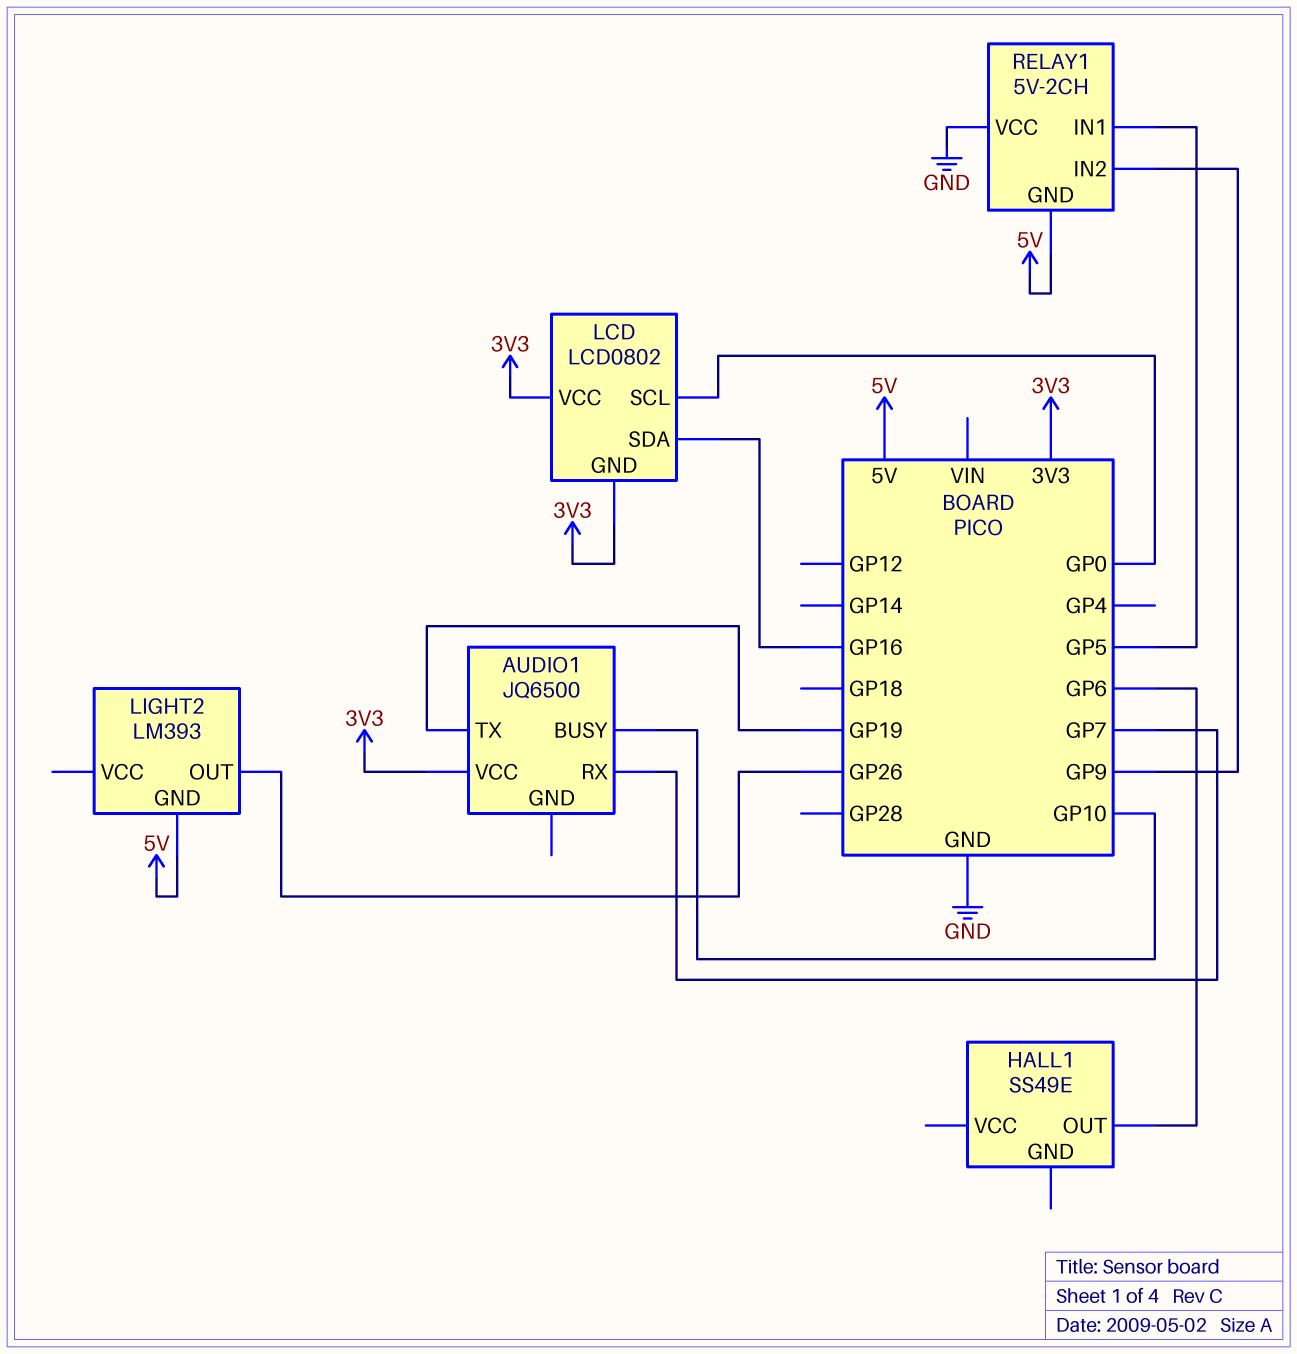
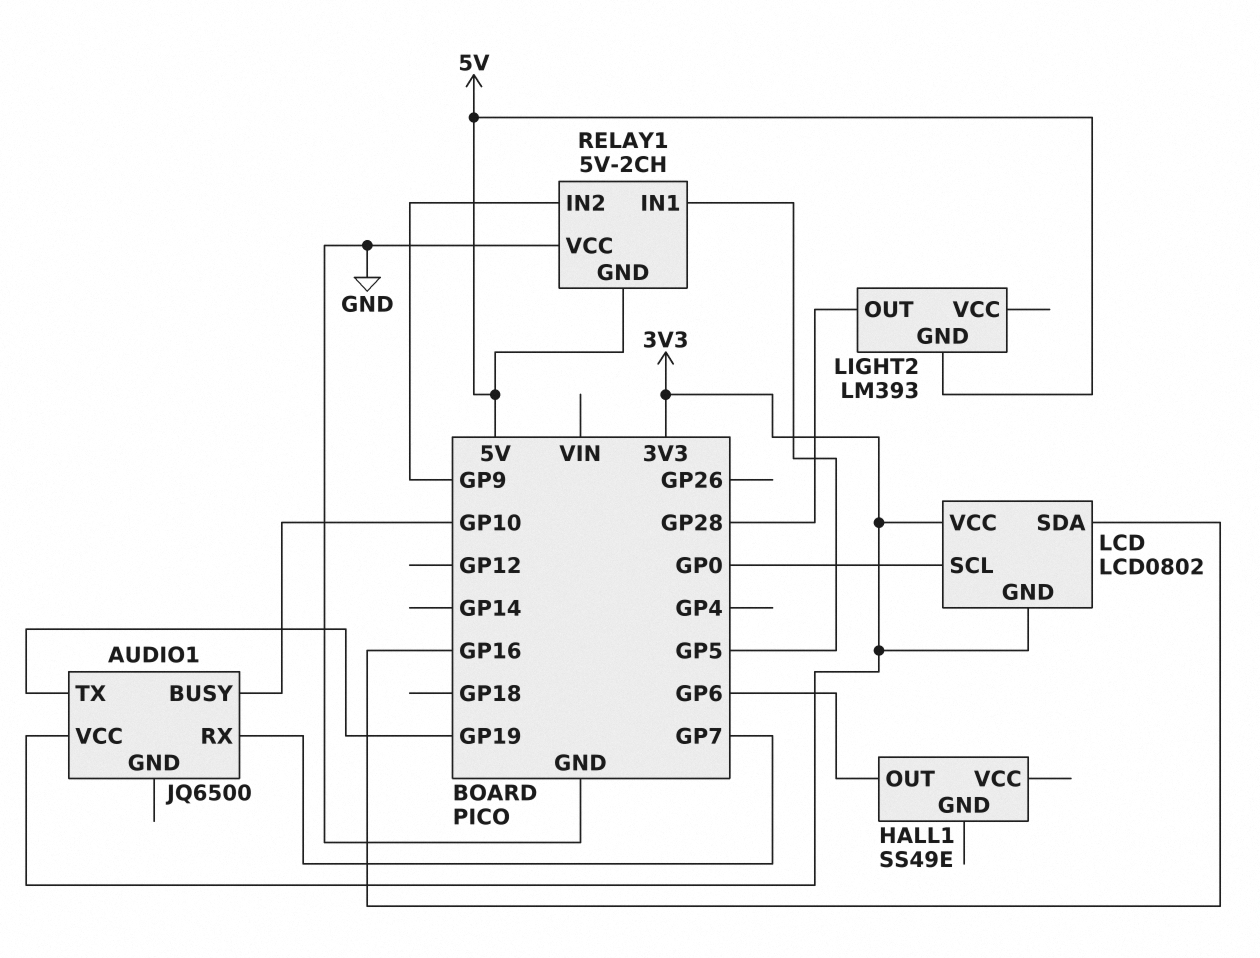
LIGHT2 pin OUT: GP26 -> GP28

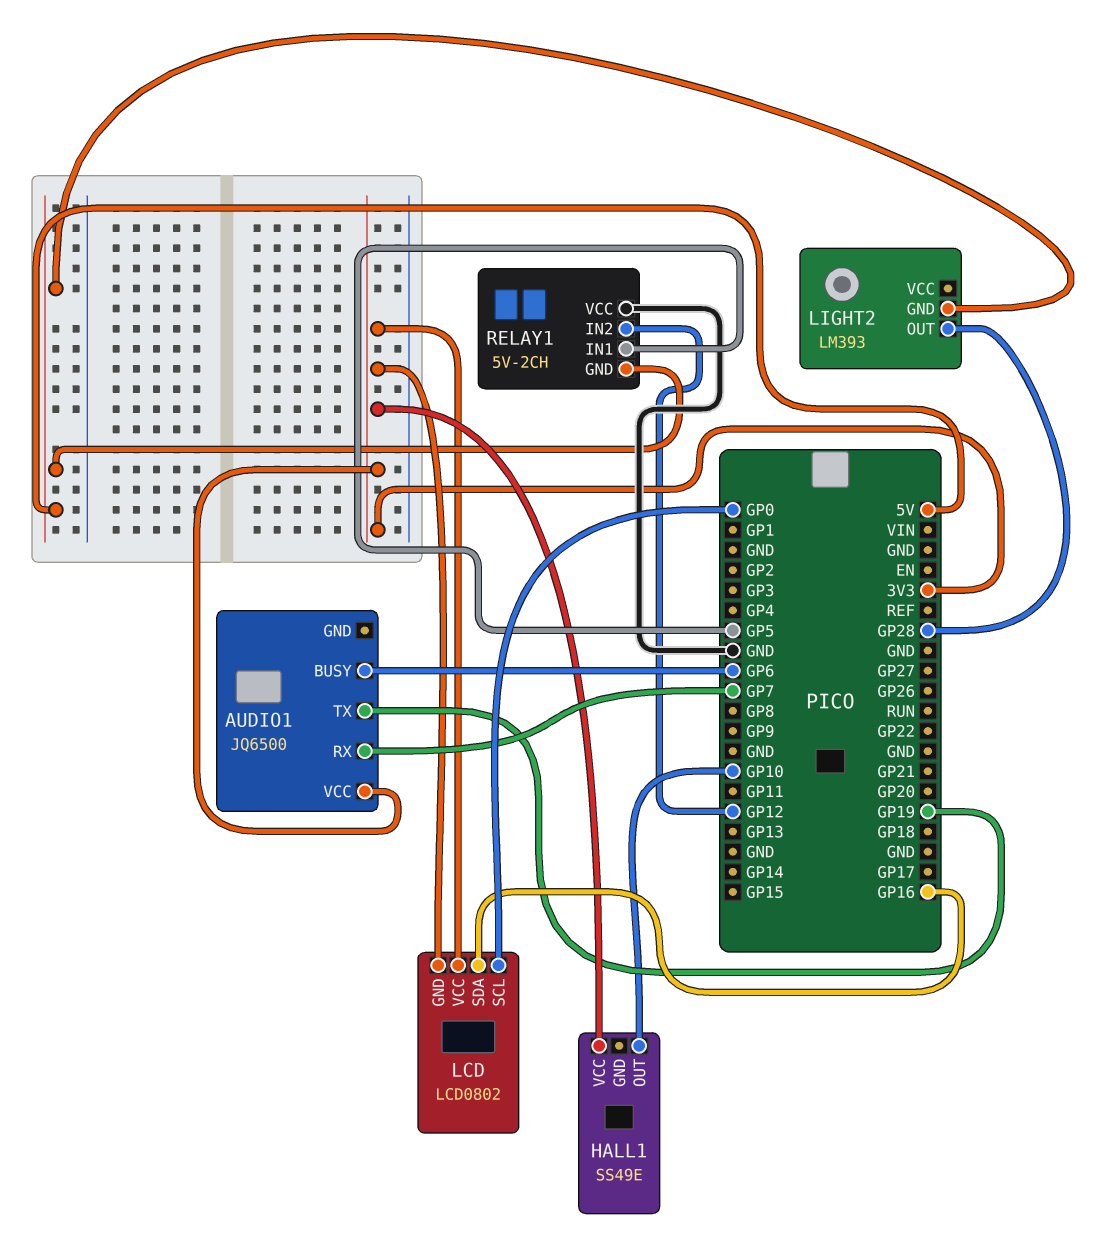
AUDIO1 pin BUSY: GP10 -> GP6
HALL1 pin OUT: GP6 -> GP10
HALL1 pin VCC: none -> 3V3
RELAY1 pin IN2: GP9 -> GP12

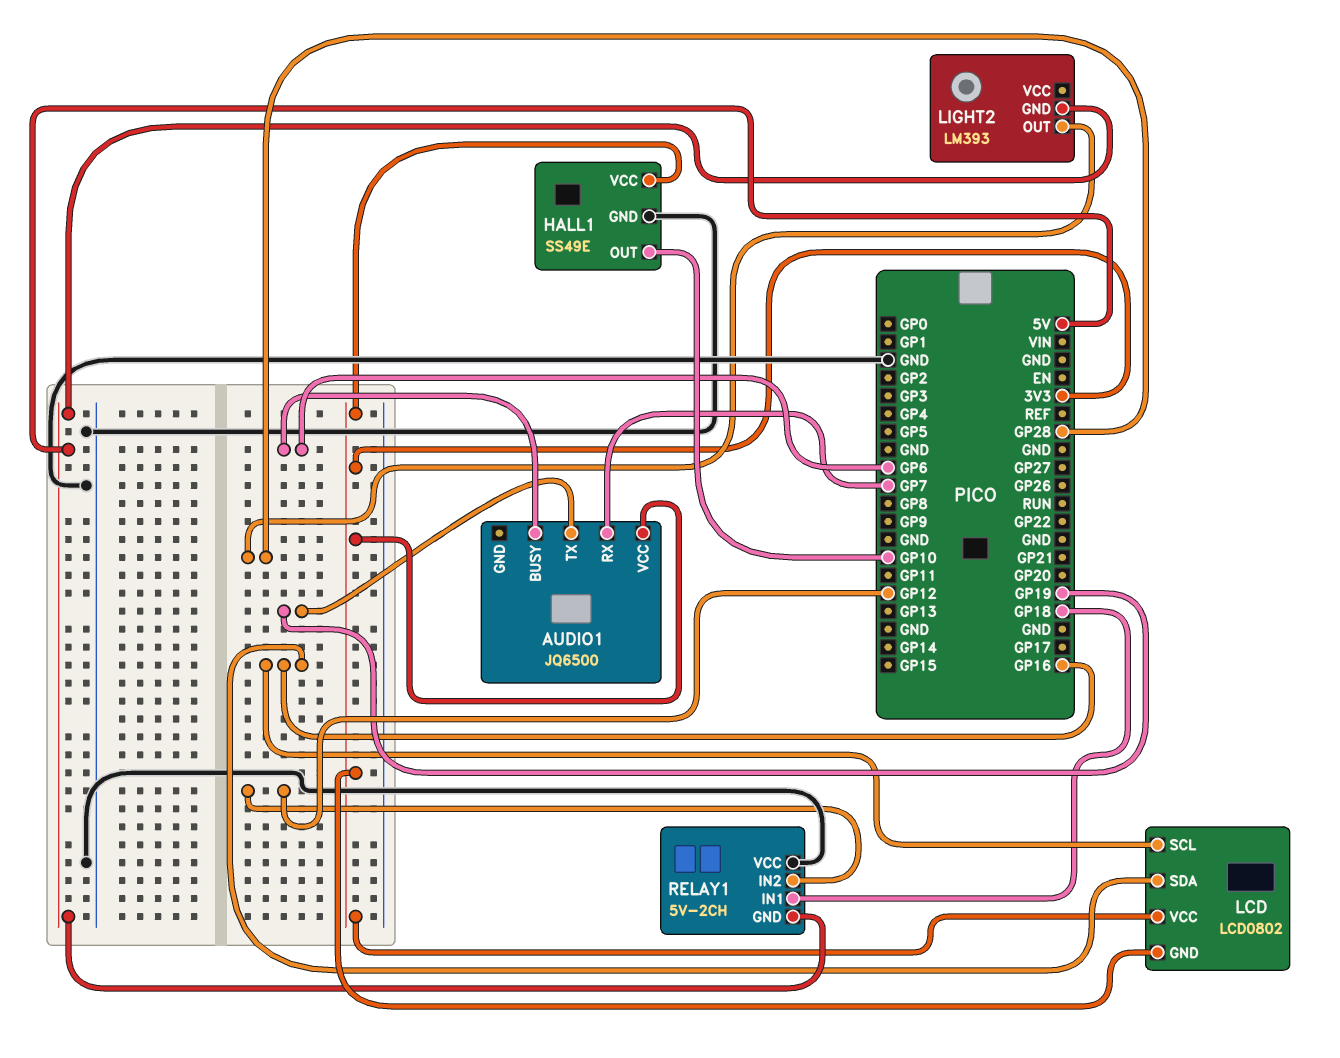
HALL1 pin GND: none -> GND
LCD pin SCL: GP0 -> GP16
RELAY1 pin IN1: GP5 -> GP18

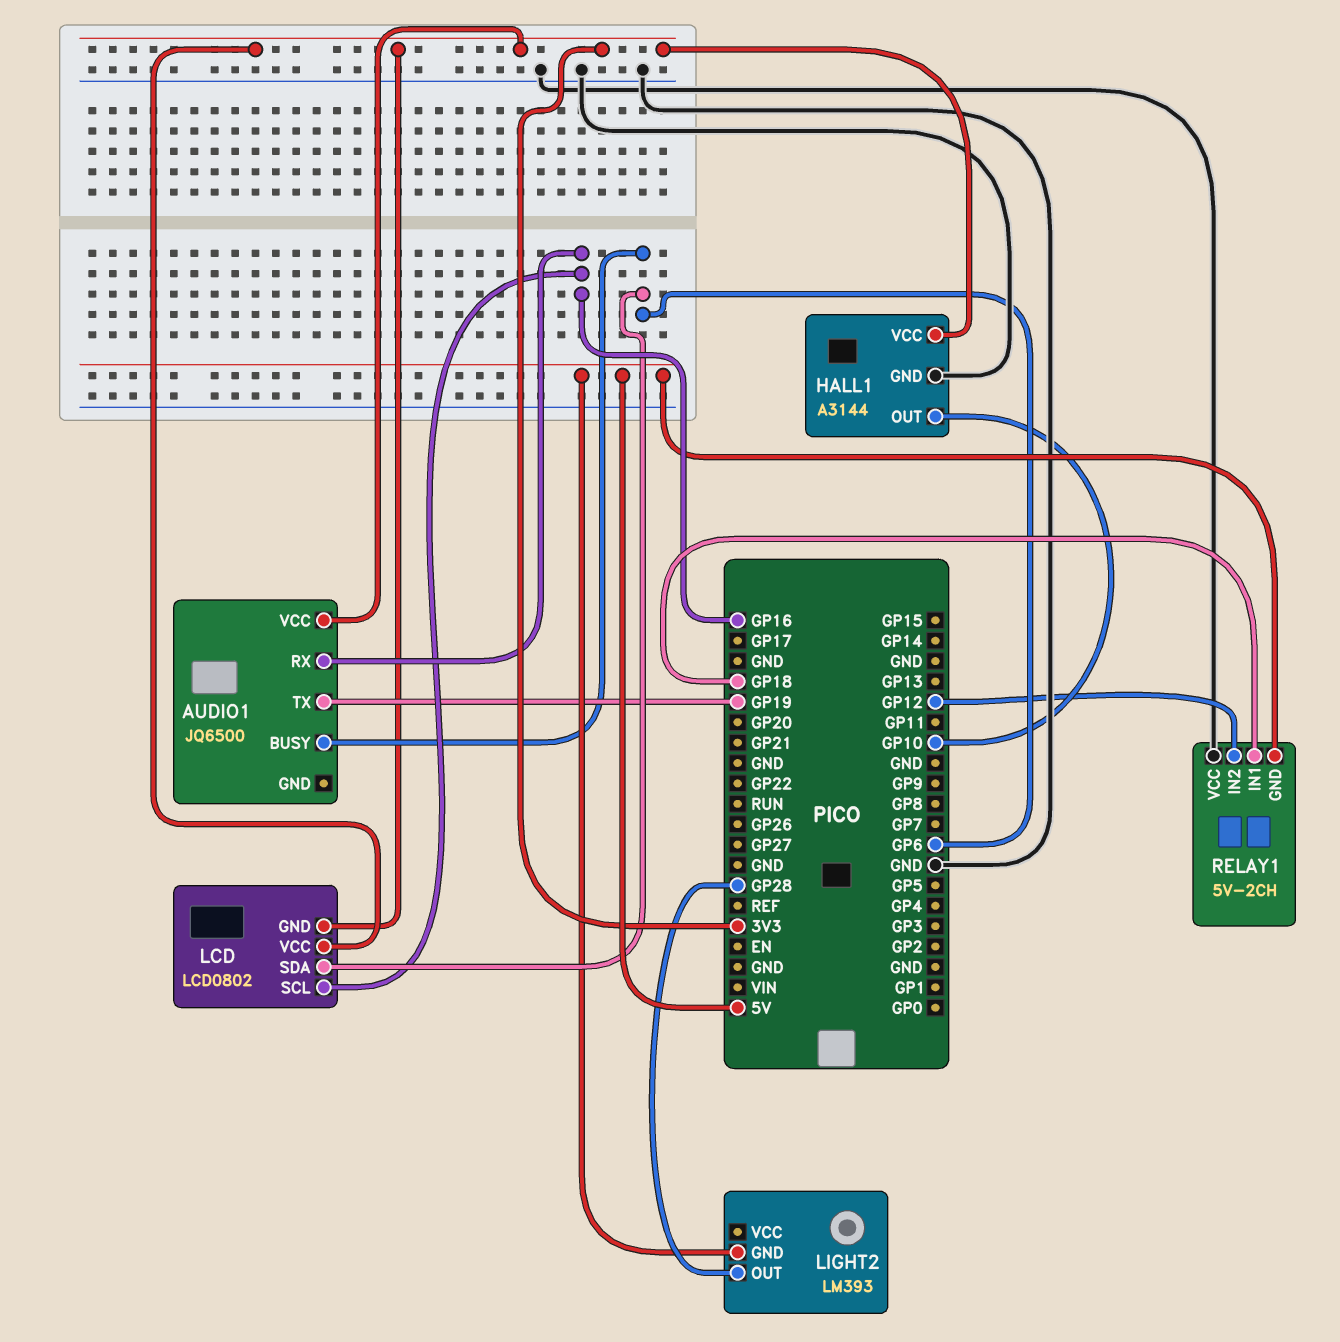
AUDIO1 pin RX: GP7 -> GP16
HALL1: SS49E -> A3144
LCD pin SDA: GP16 -> GP6

